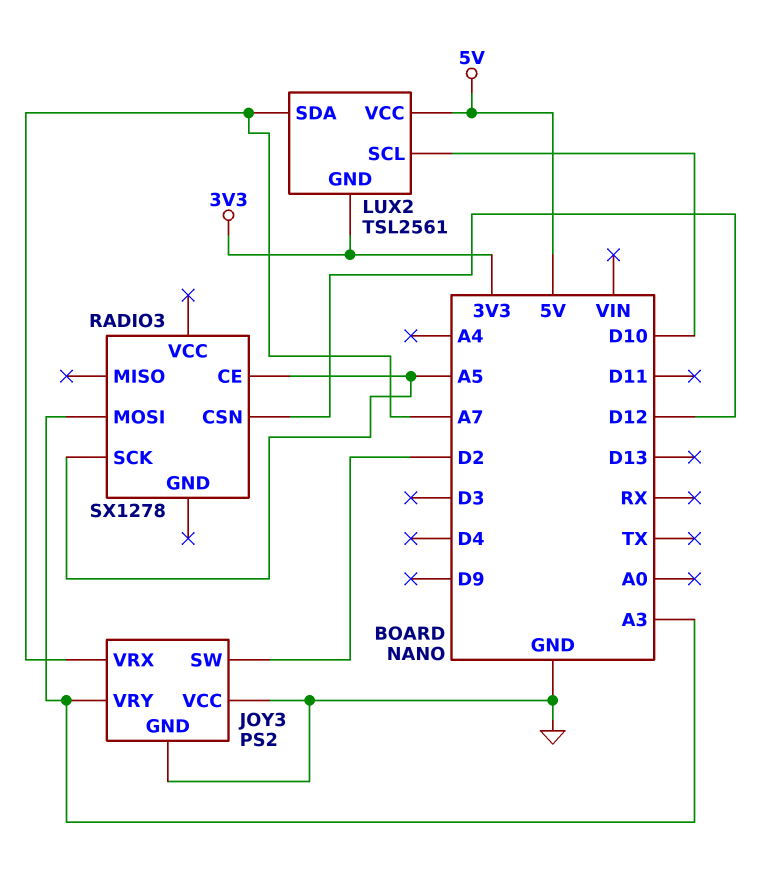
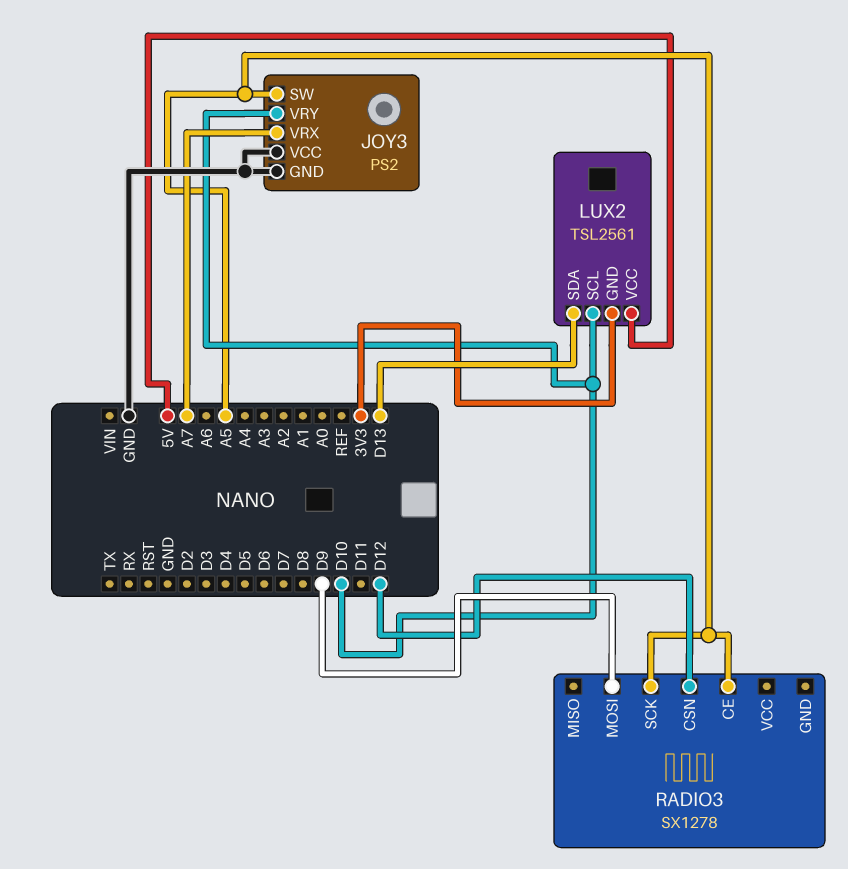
JOY3 pin SW: D2 -> A5
JOY3 pin VRY: A3 -> D10
LUX2 pin SDA: A7 -> D13
RADIO3 pin MOSI: A3 -> D9

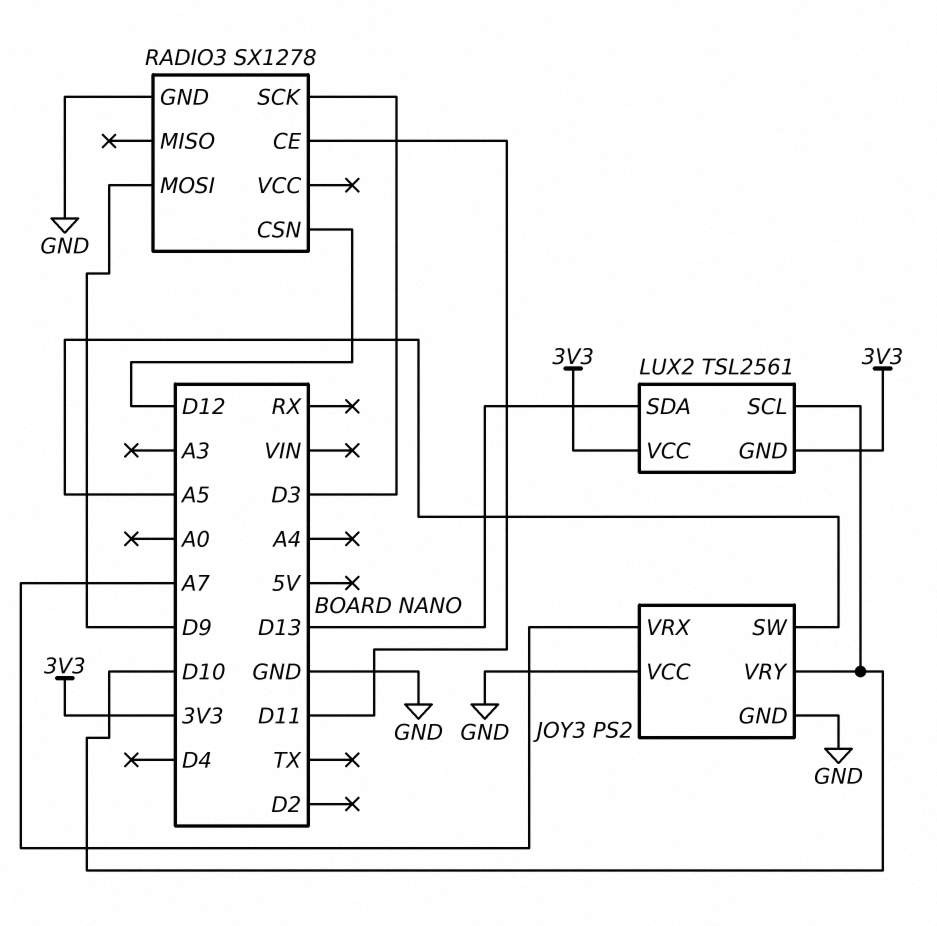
LUX2 pin VCC: 5V -> 3V3
RADIO3 pin CE: A5 -> D11
RADIO3 pin GND: none -> GND
RADIO3 pin SCK: A5 -> D3

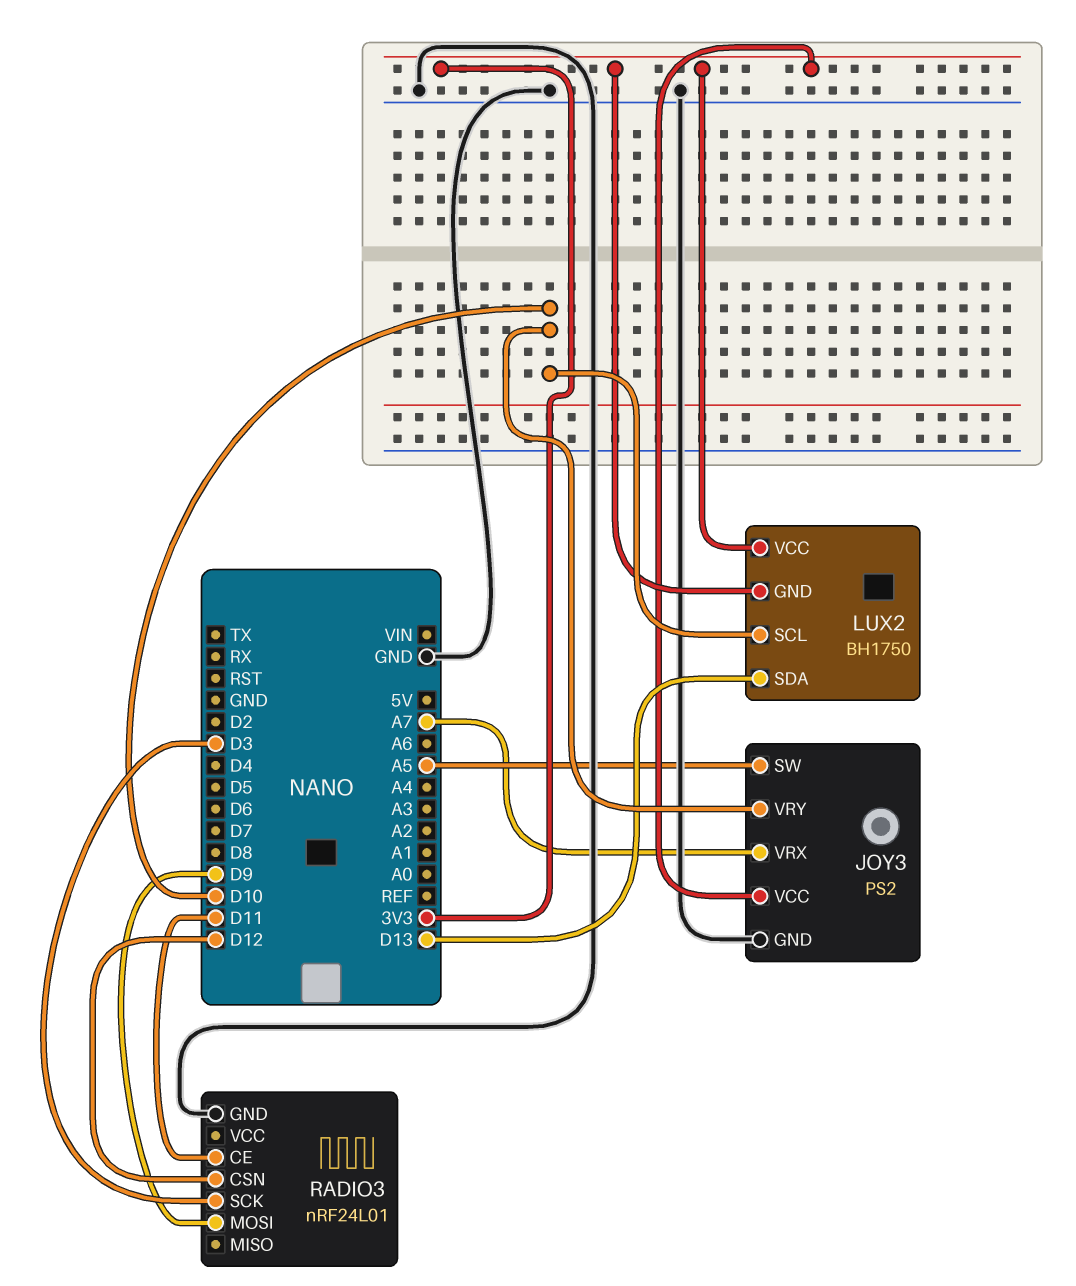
JOY3 pin VCC: GND -> 3V3
LUX2: TSL2561 -> BH1750
RADIO3: SX1278 -> nRF24L01

